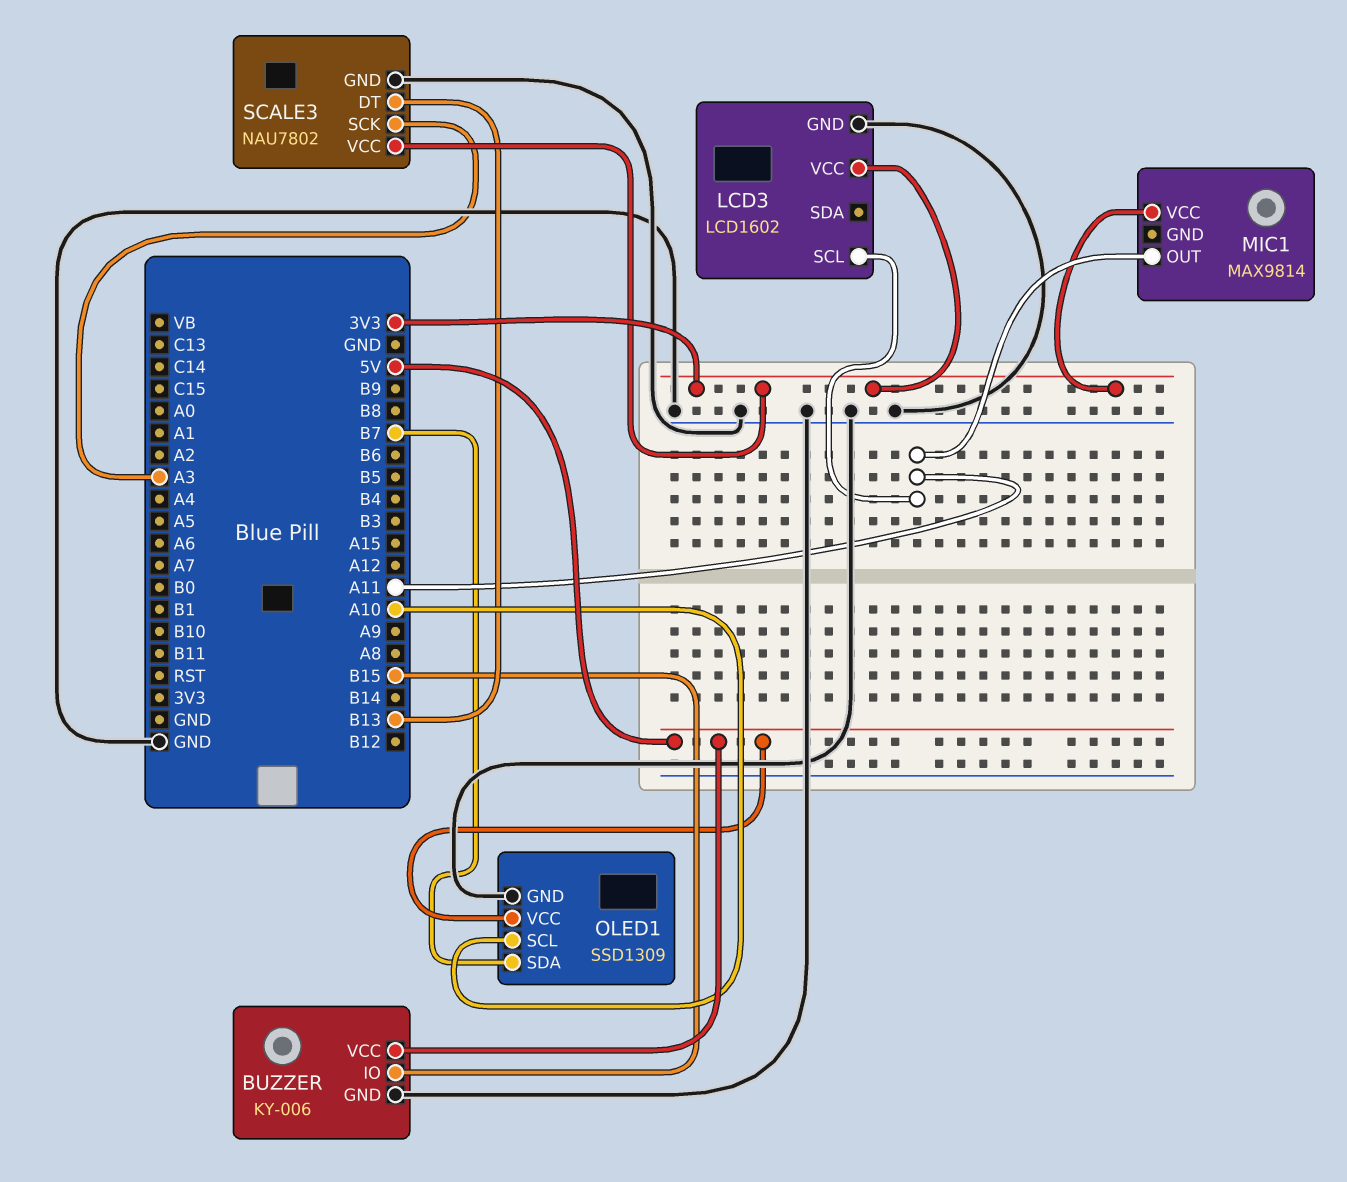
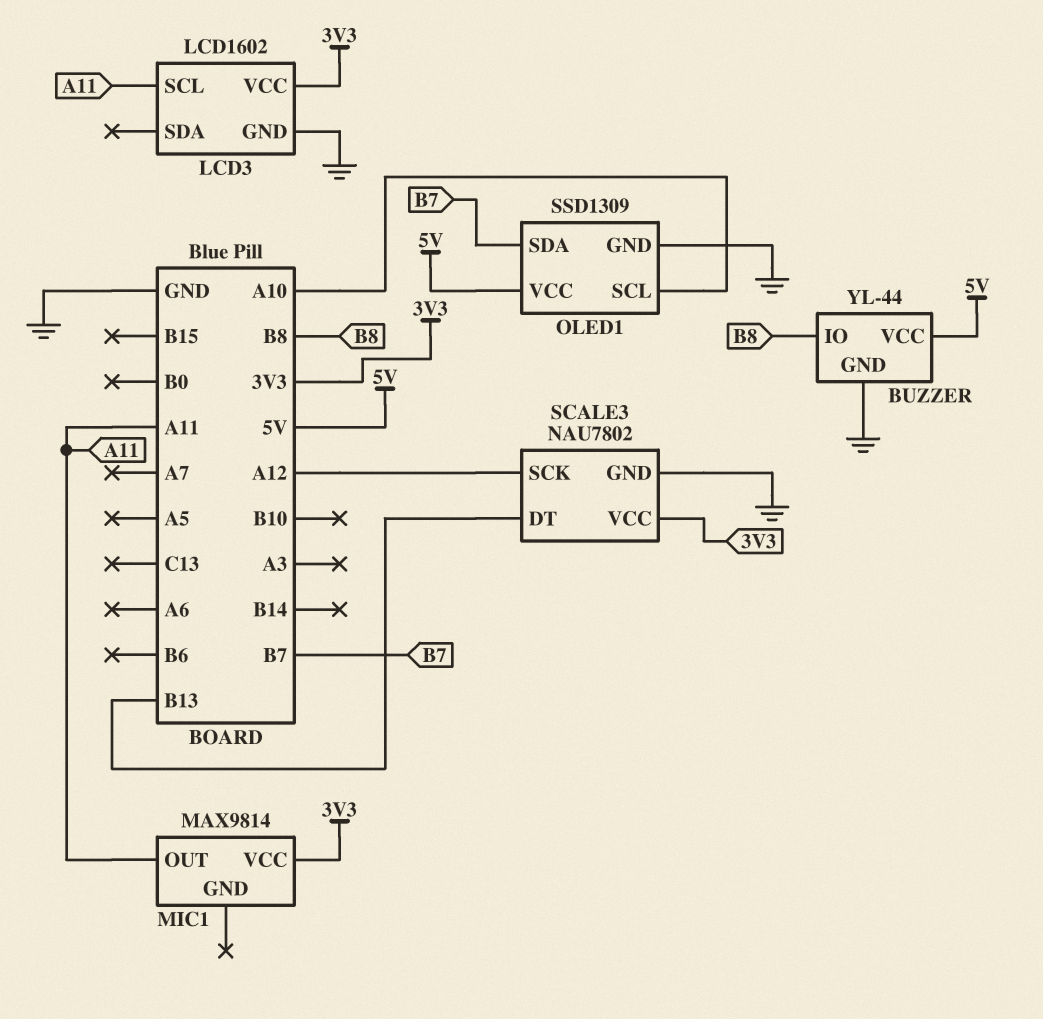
BUZZER: KY-006 -> YL-44
BUZZER pin IO: B15 -> B8
SCALE3 pin SCK: A3 -> A12

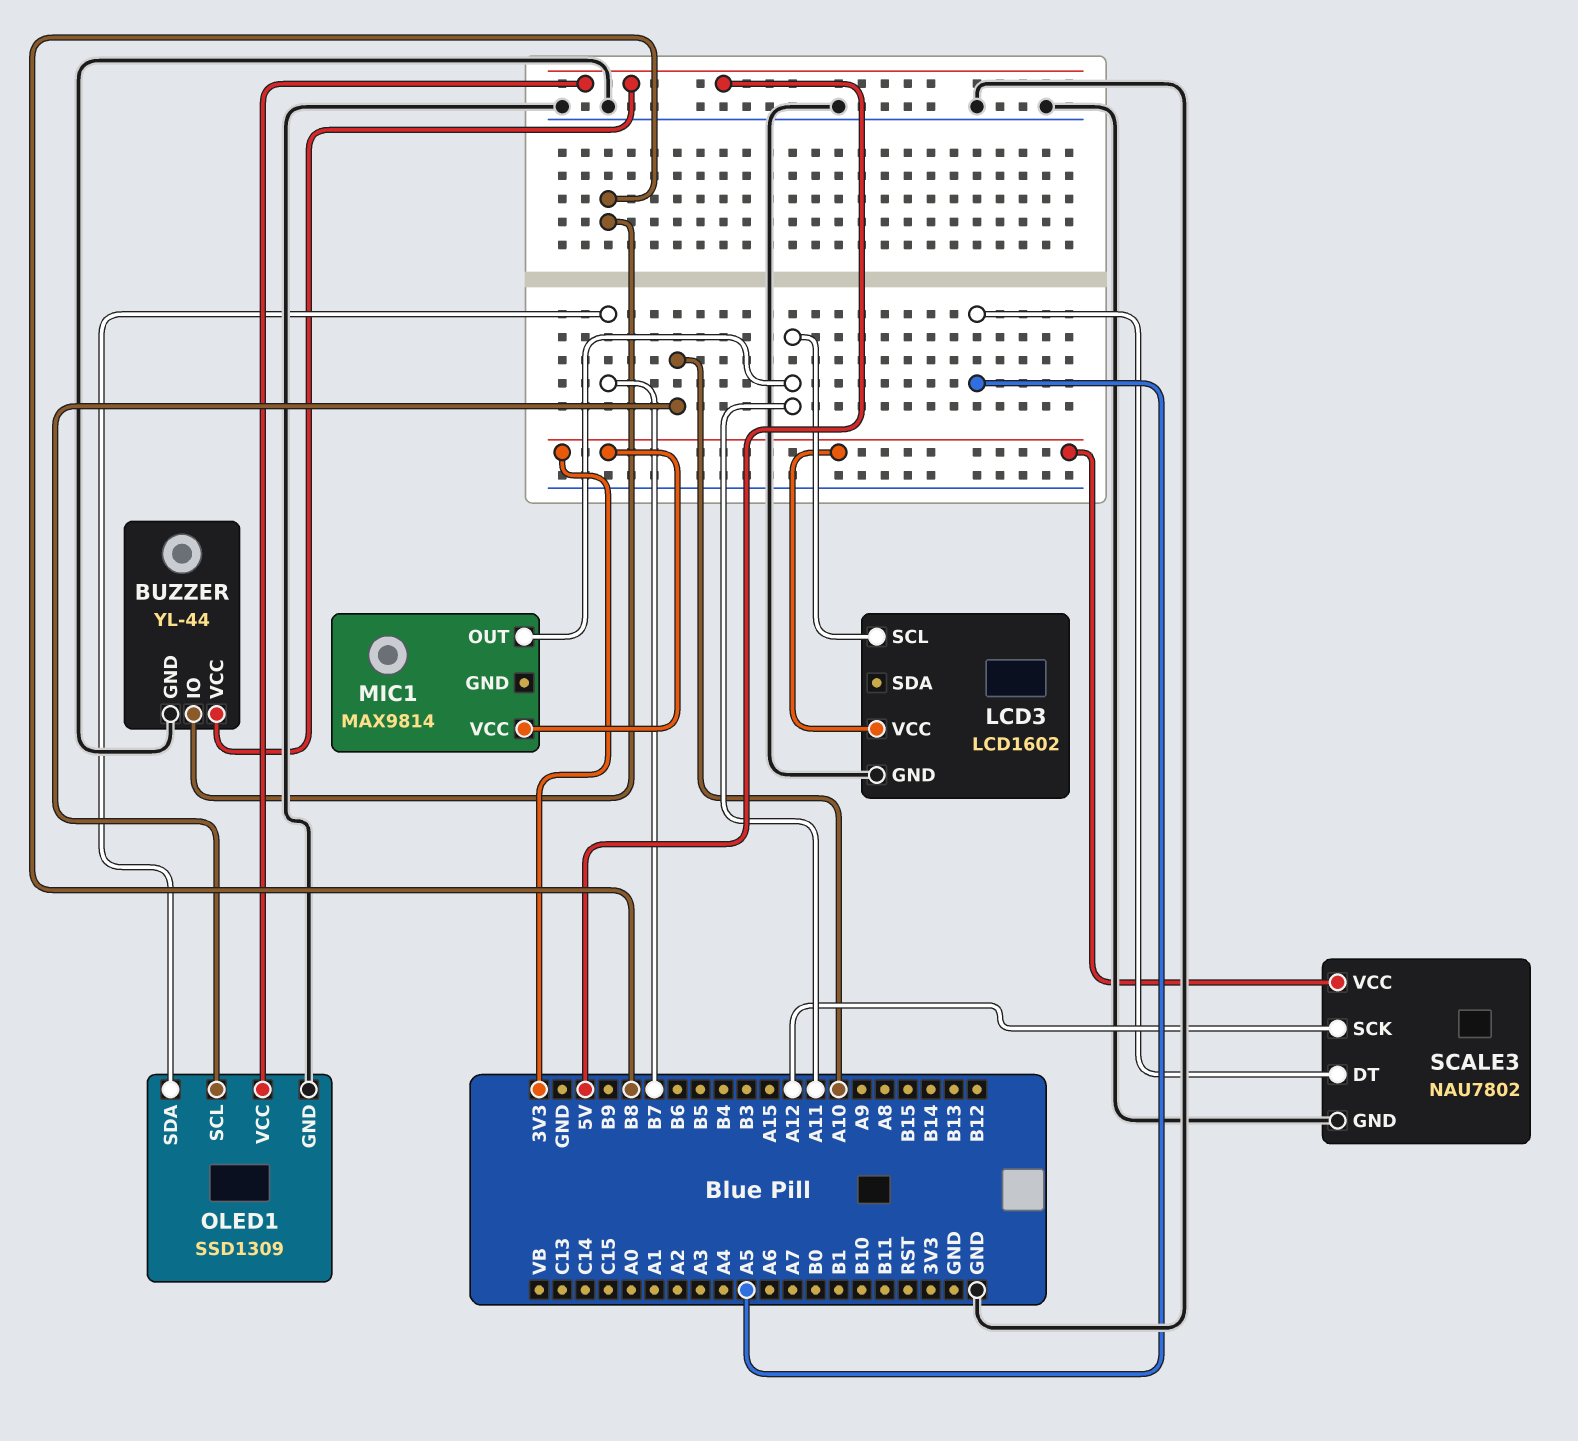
SCALE3 pin DT: B13 -> A5

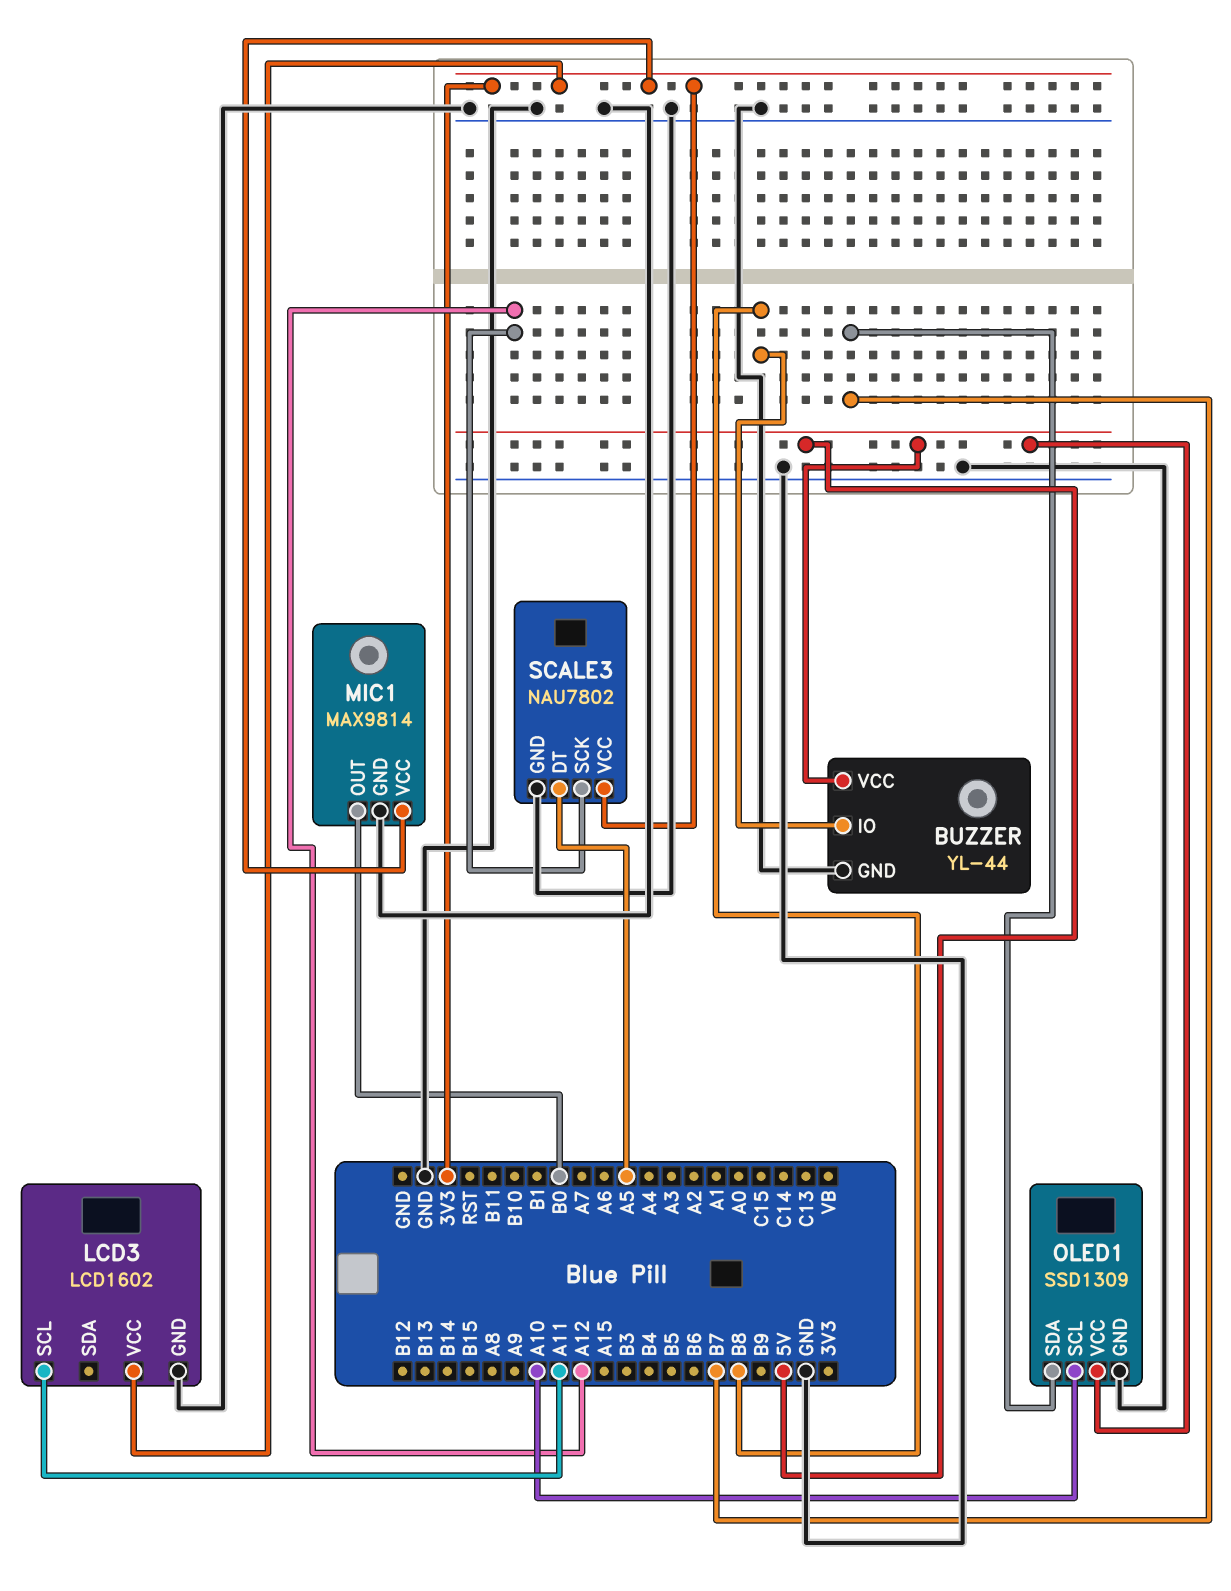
MIC1 pin GND: none -> GND
MIC1 pin OUT: A11 -> B0

